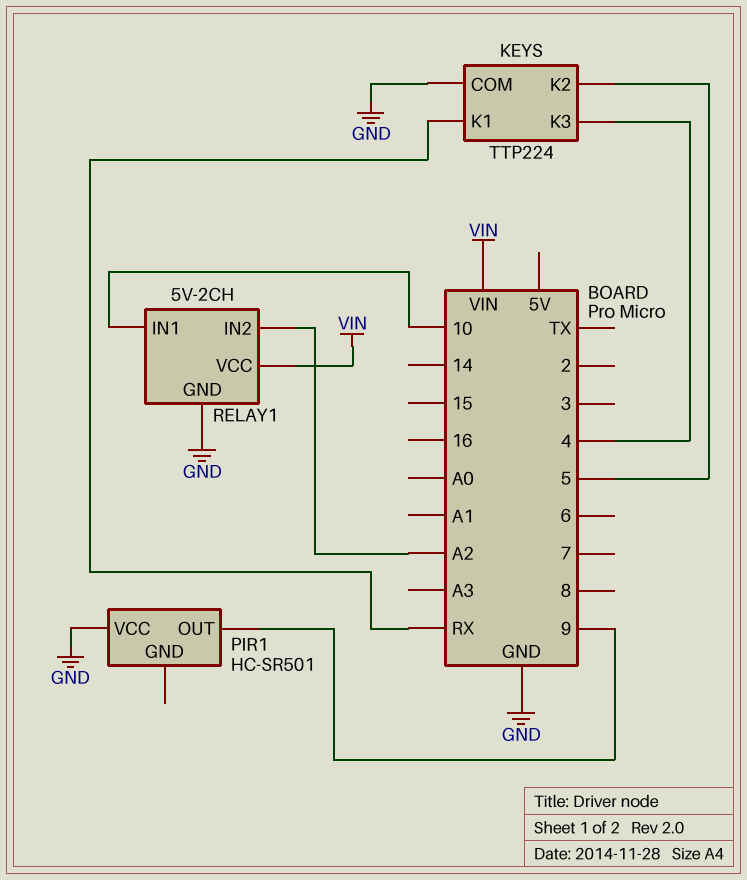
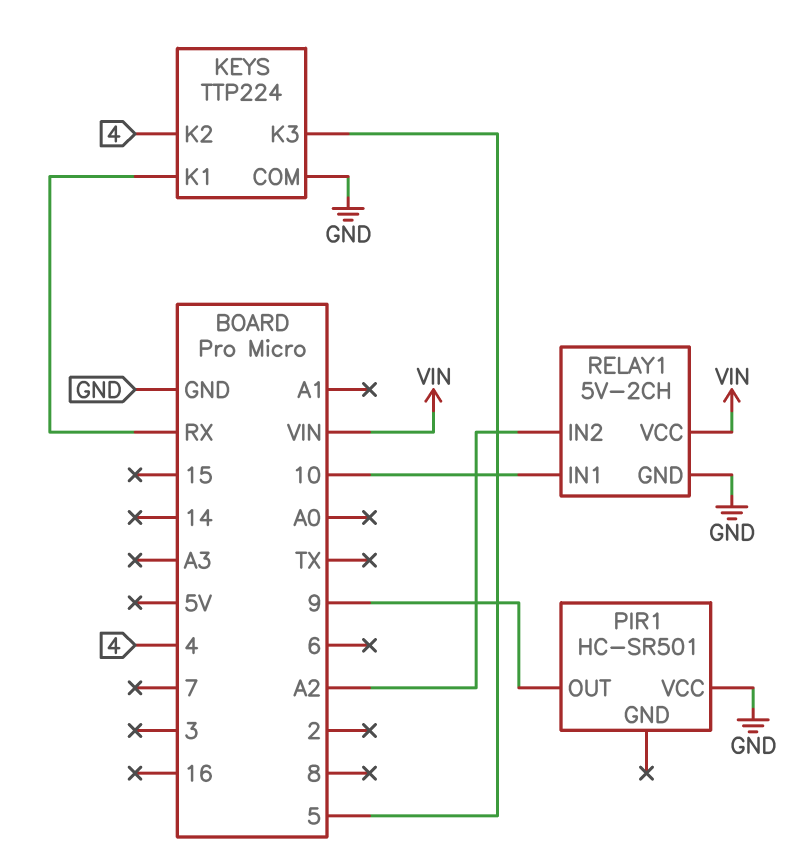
KEYS pin K2: 5 -> 4
KEYS pin K3: 4 -> 5

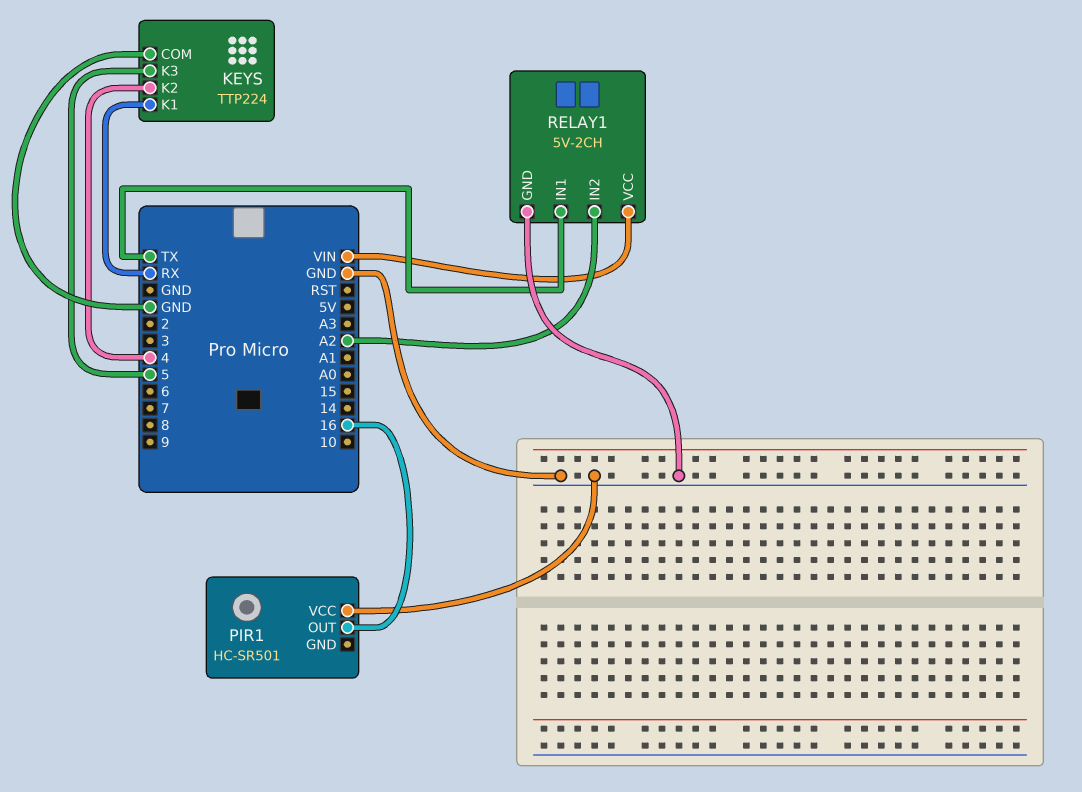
PIR1 pin OUT: 9 -> 16
RELAY1 pin IN1: 10 -> TX

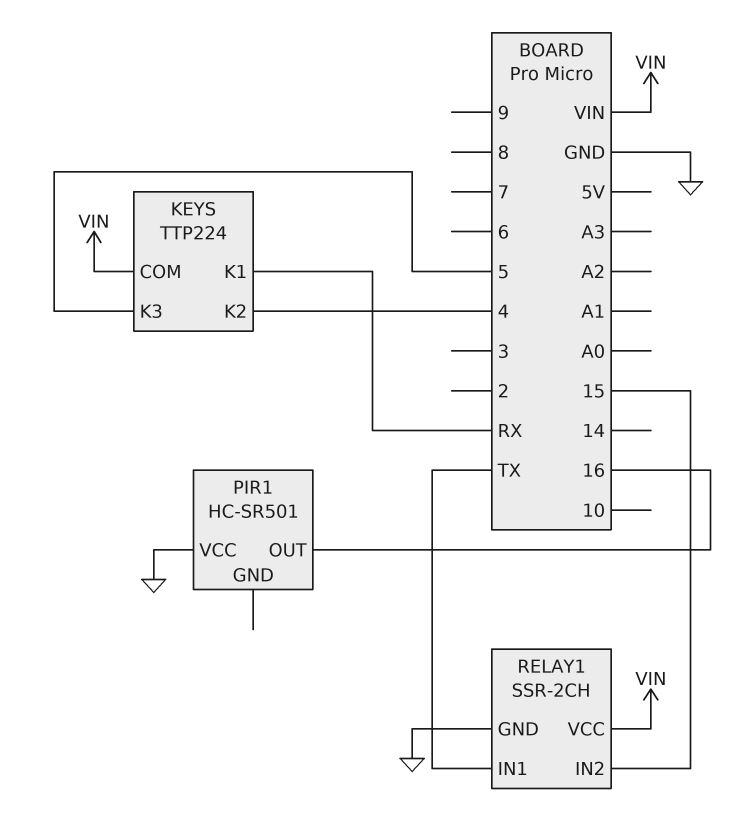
KEYS pin COM: GND -> VIN
RELAY1: 5V-2CH -> SSR-2CH
RELAY1 pin IN2: A2 -> 15

